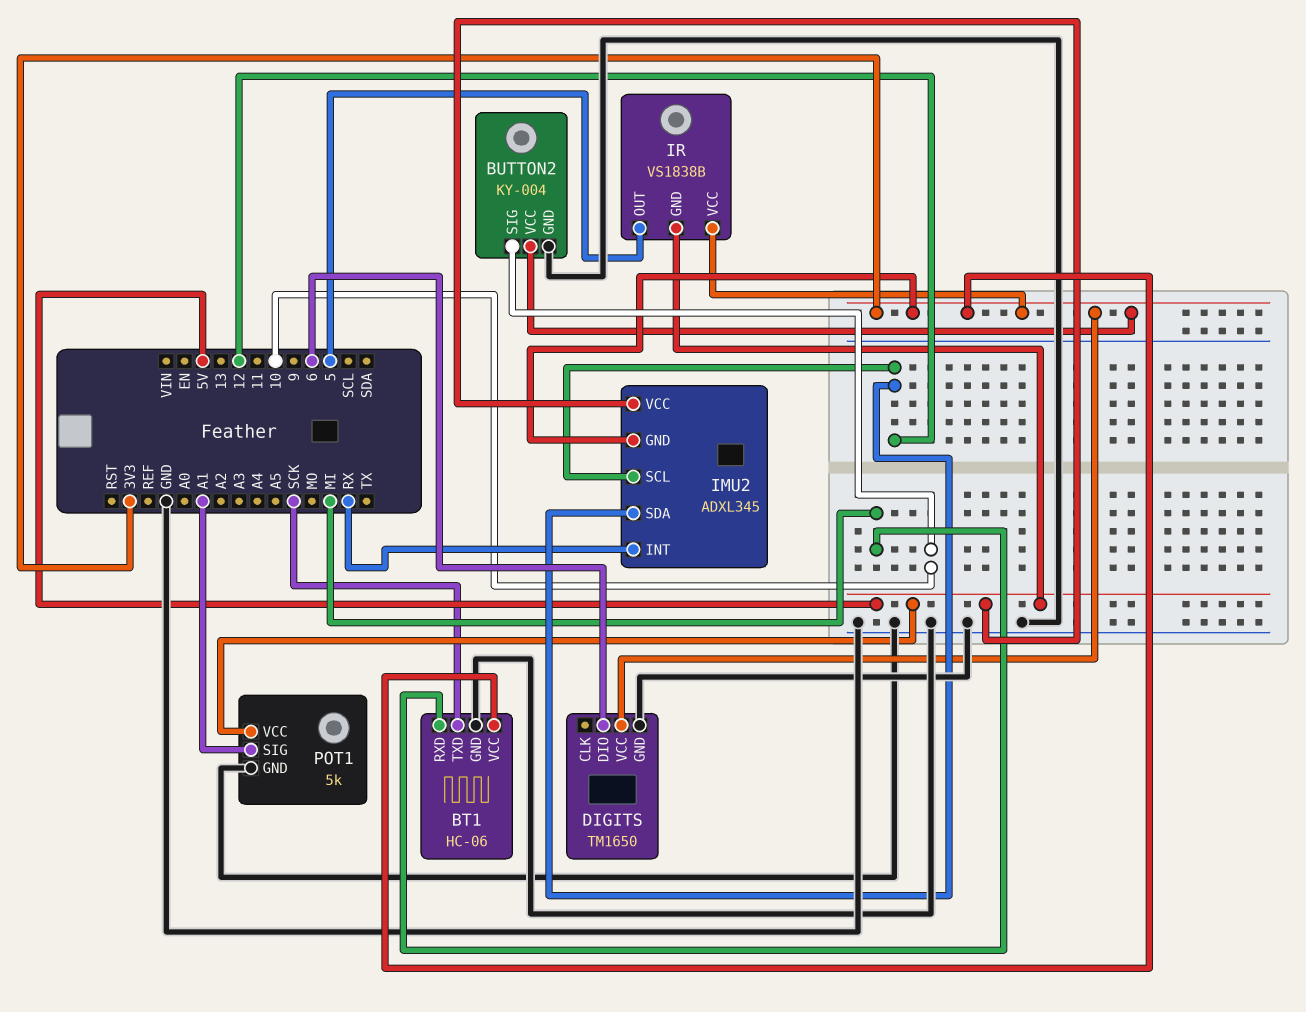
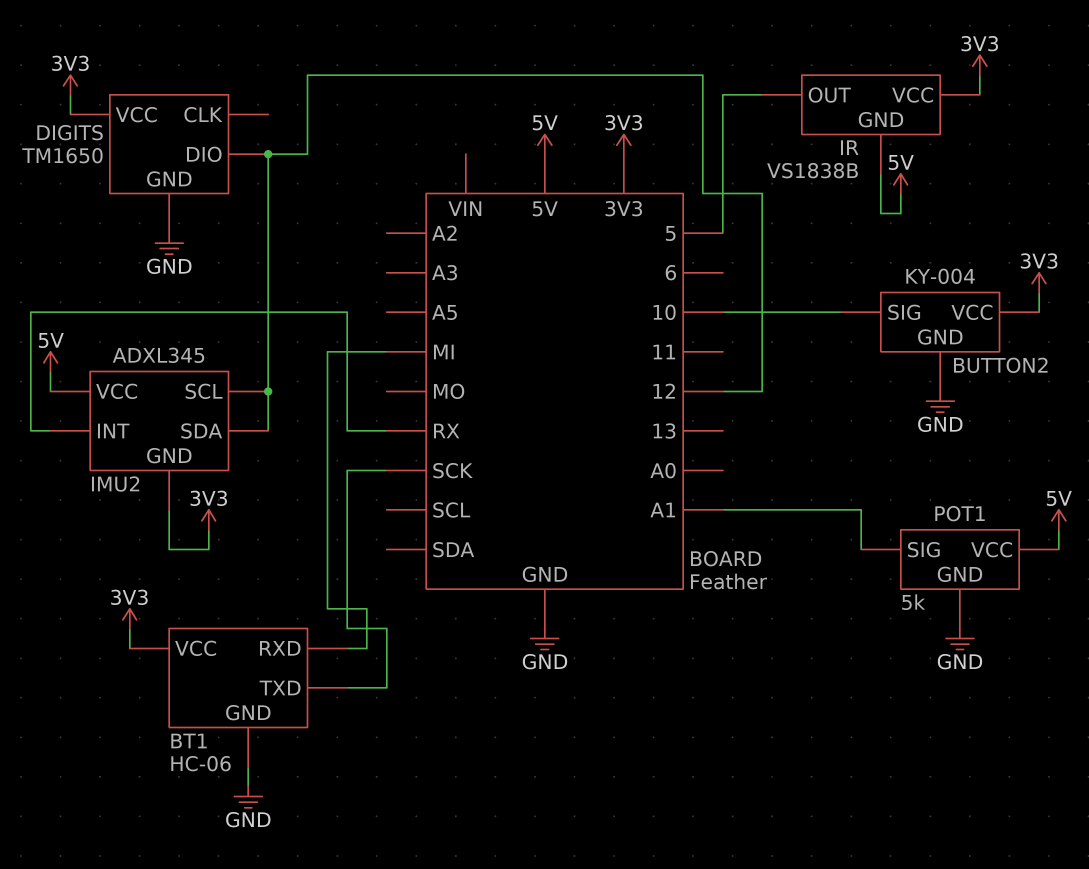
DIGITS pin DIO: 6 -> 12

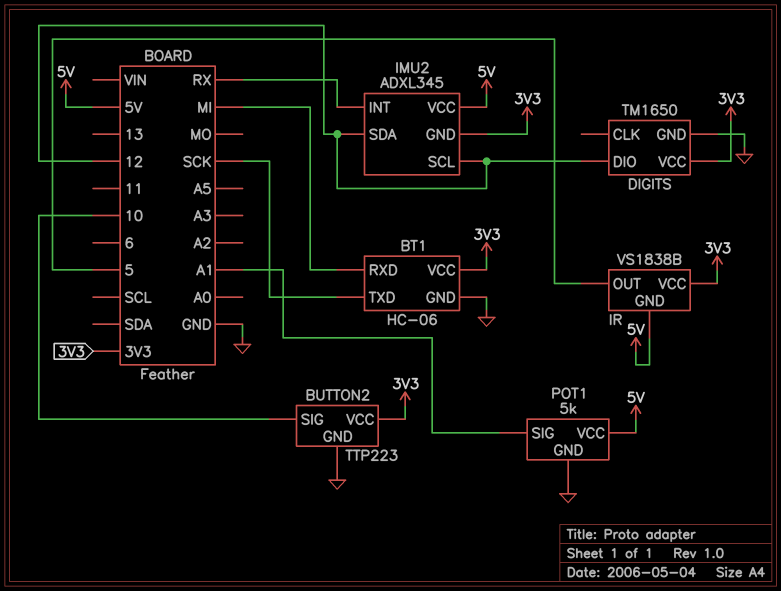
BUTTON2: KY-004 -> TTP223

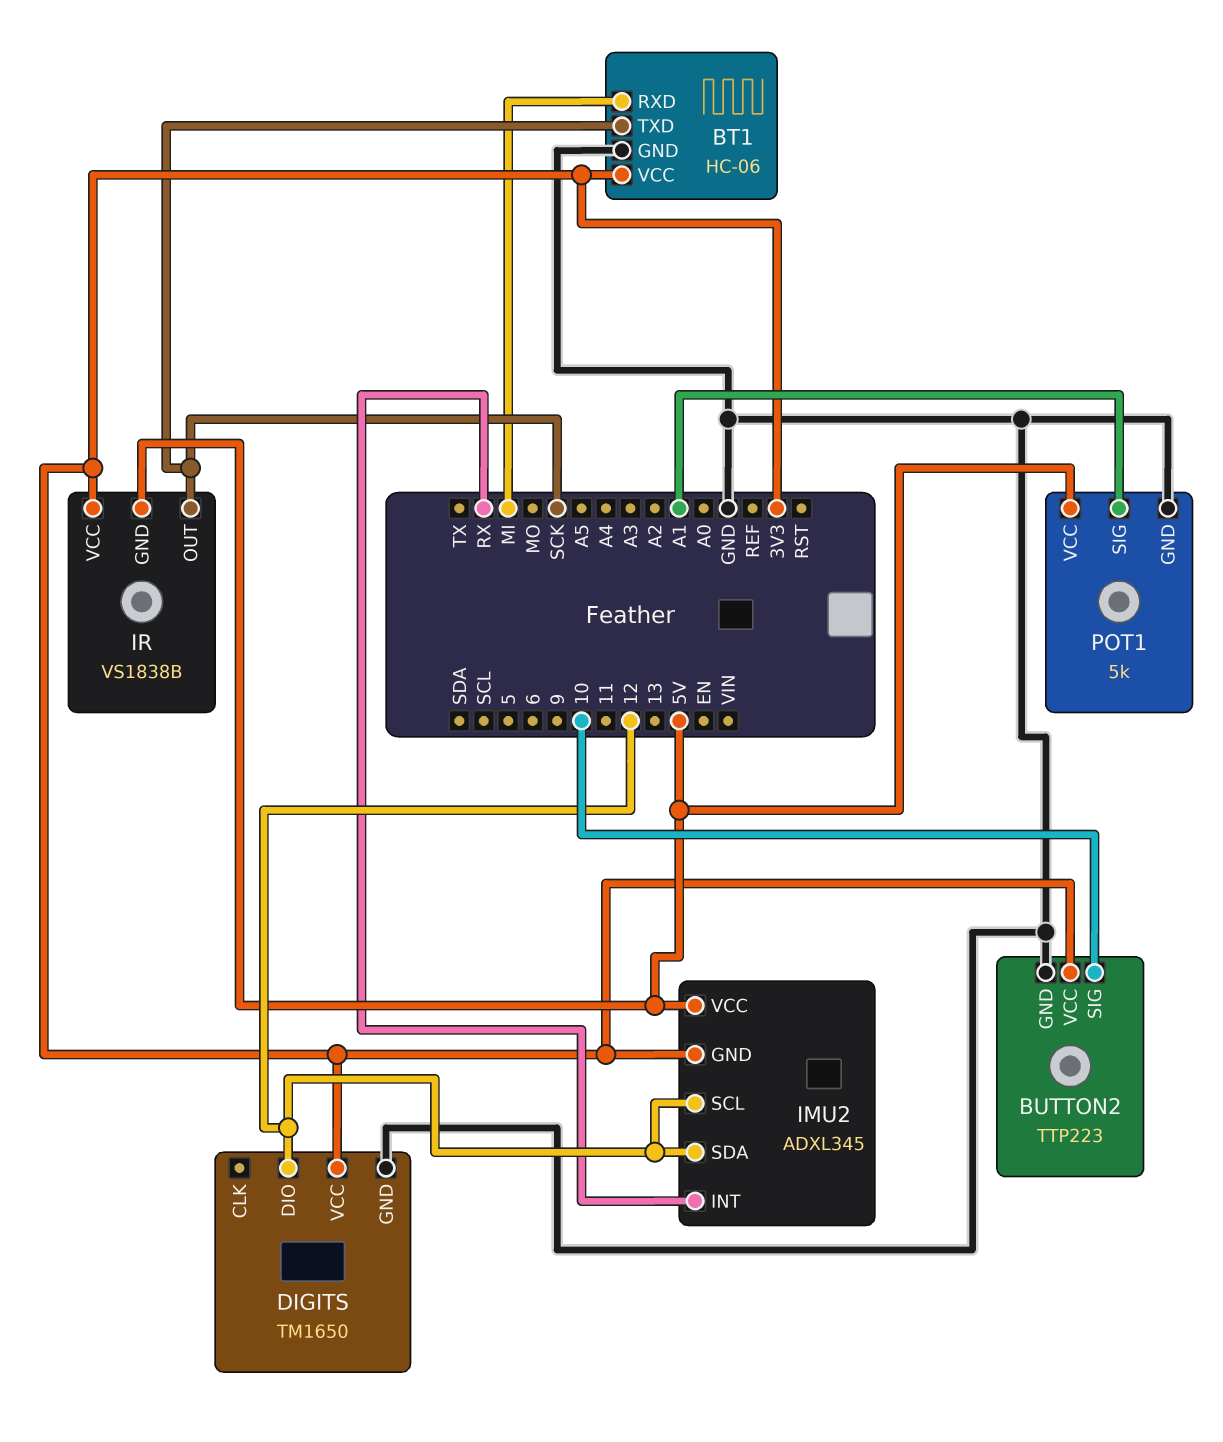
IR pin OUT: 5 -> SCK

